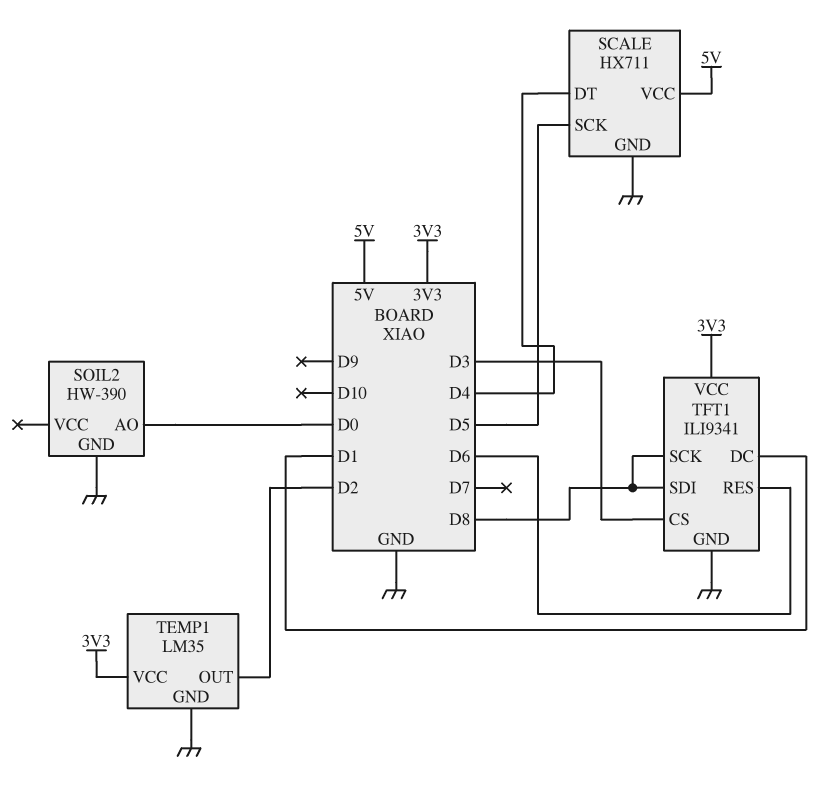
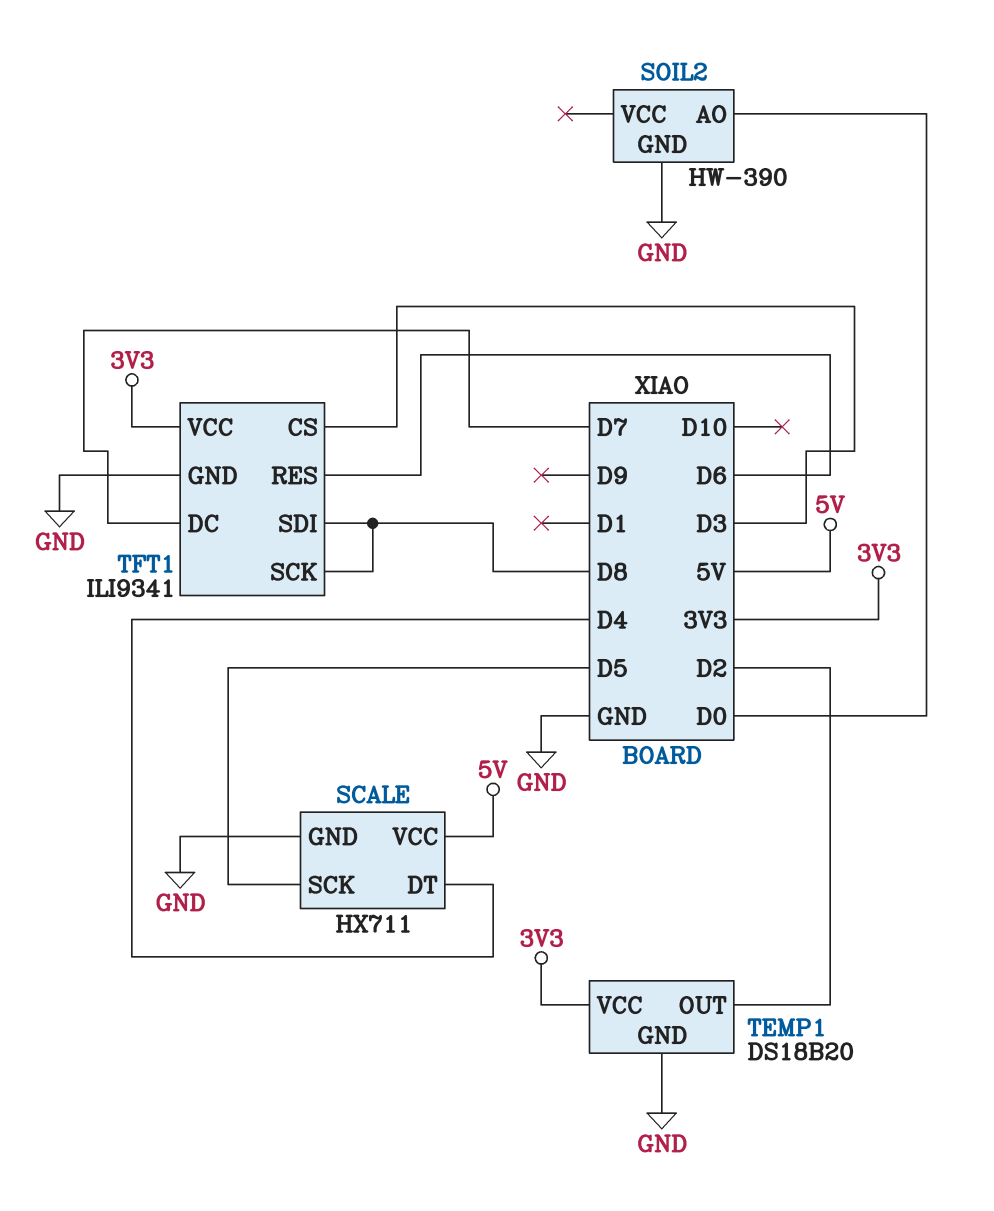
TEMP1: LM35 -> DS18B20
TFT1 pin DC: D1 -> D7

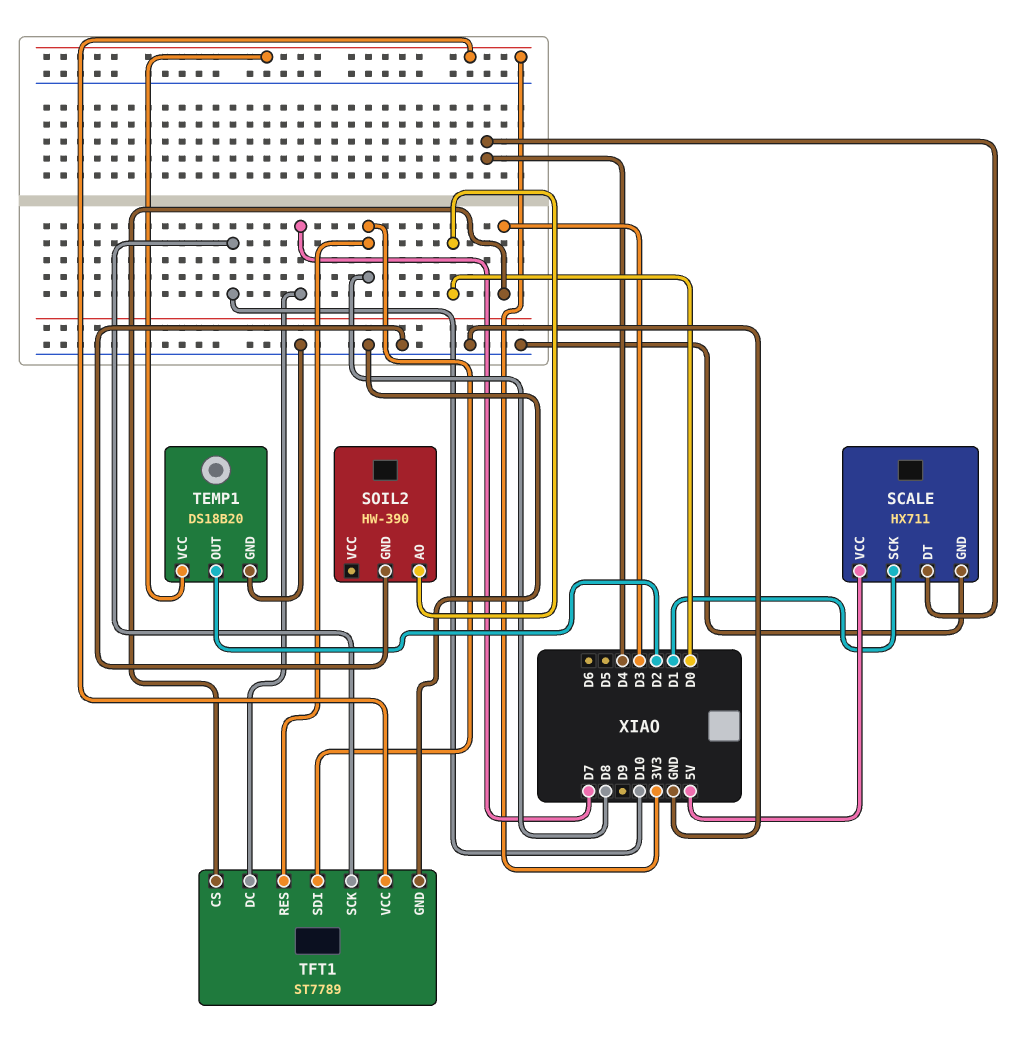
SCALE pin SCK: D5 -> D1
TFT1: ILI9341 -> ST7789
TFT1 pin RES: D6 -> D8
TFT1 pin SCK: D8 -> D10

